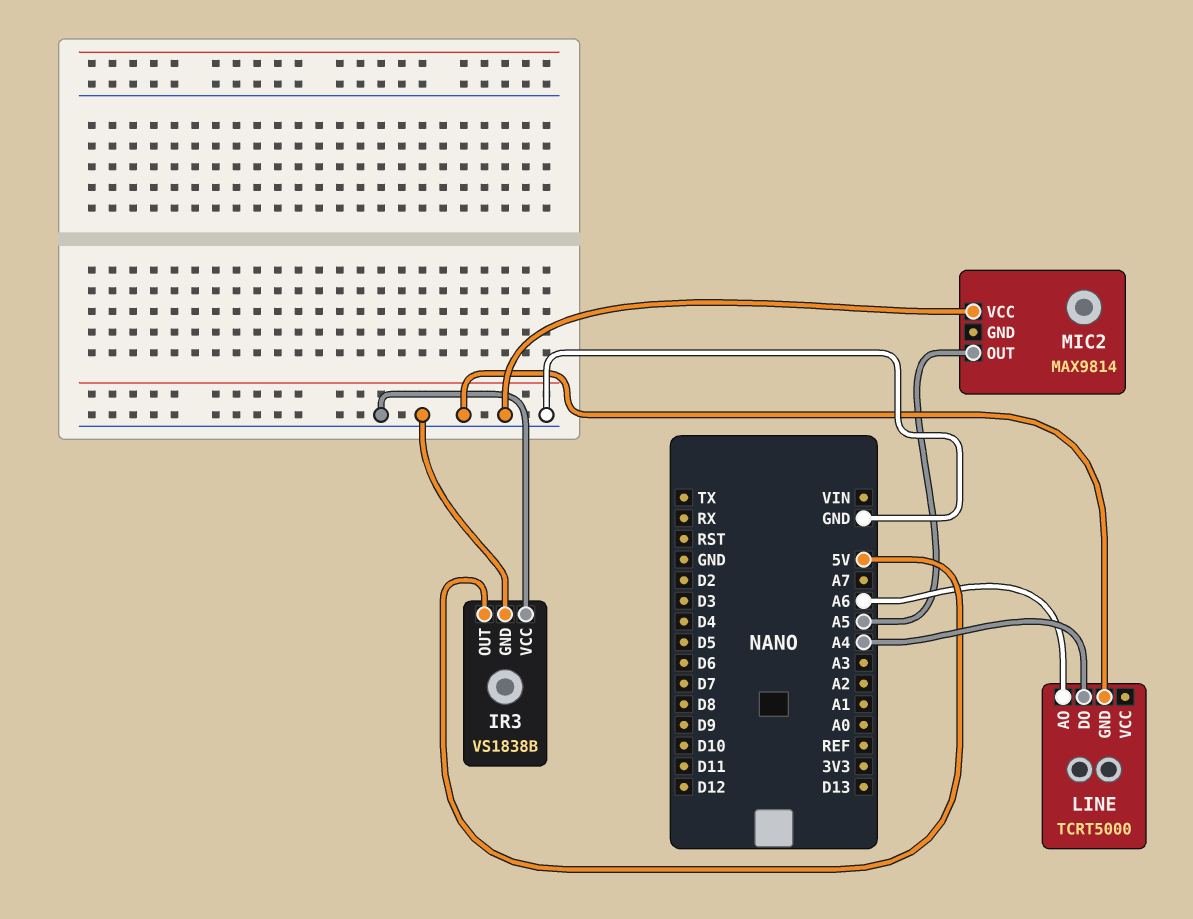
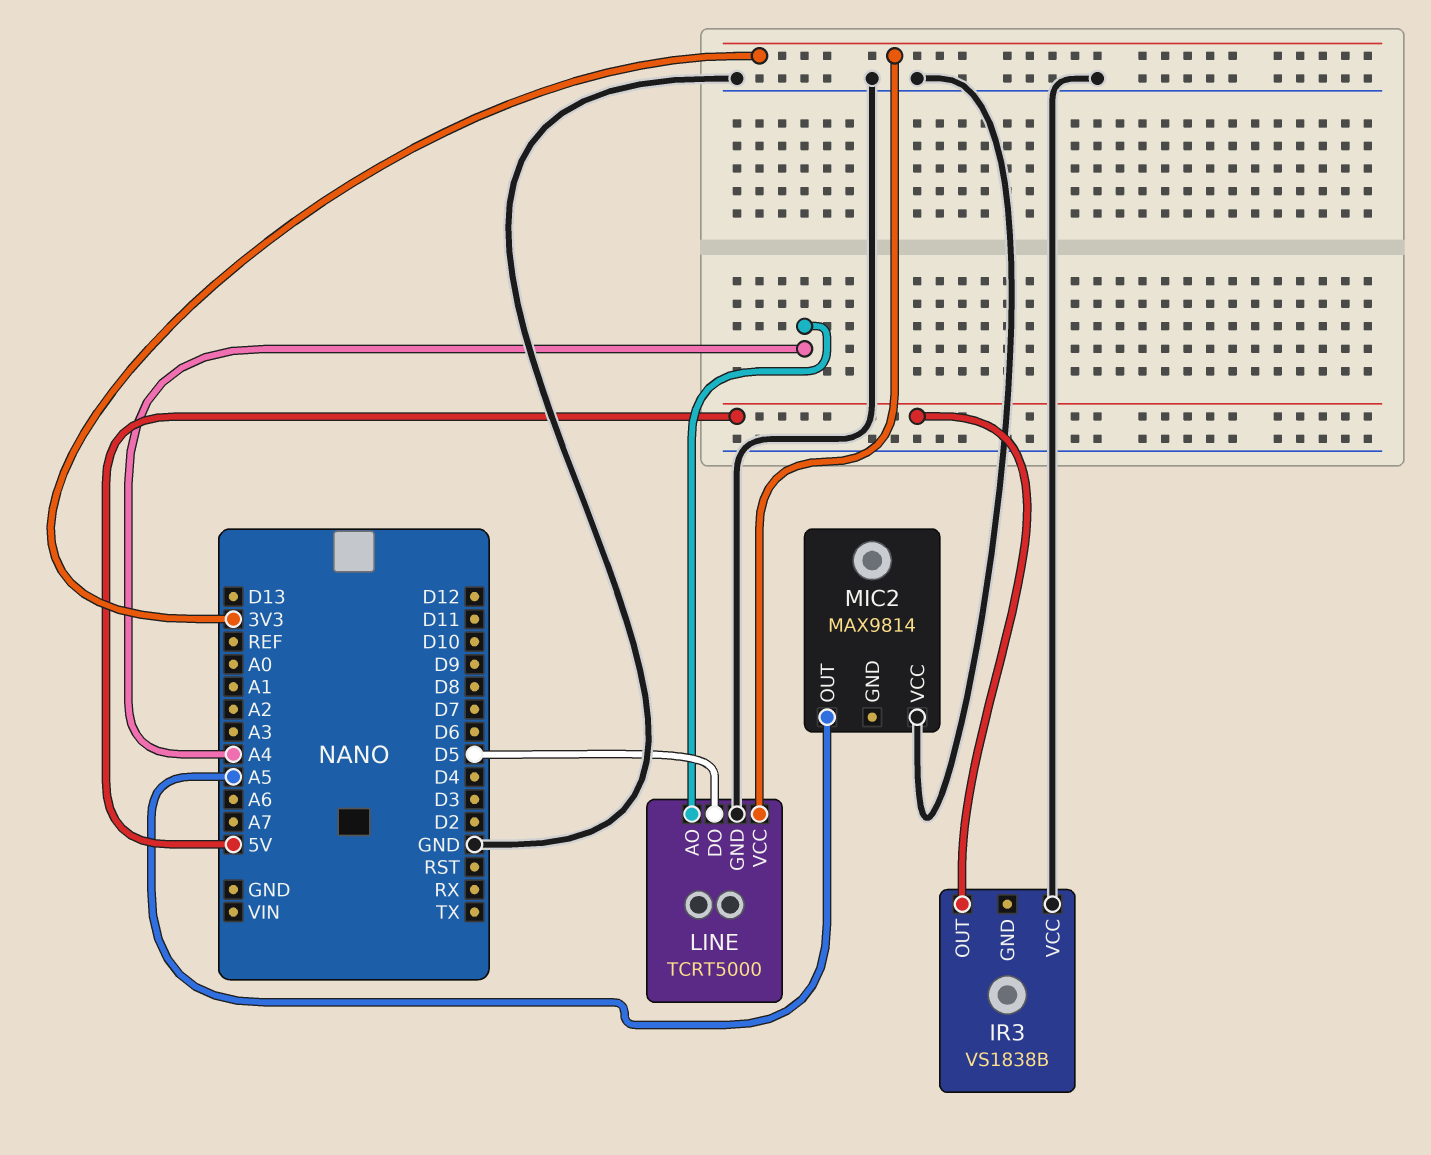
IR3 pin GND: GND -> none
LINE pin AO: A6 -> A4
LINE pin DO: A4 -> D5
LINE pin VCC: none -> 3V3

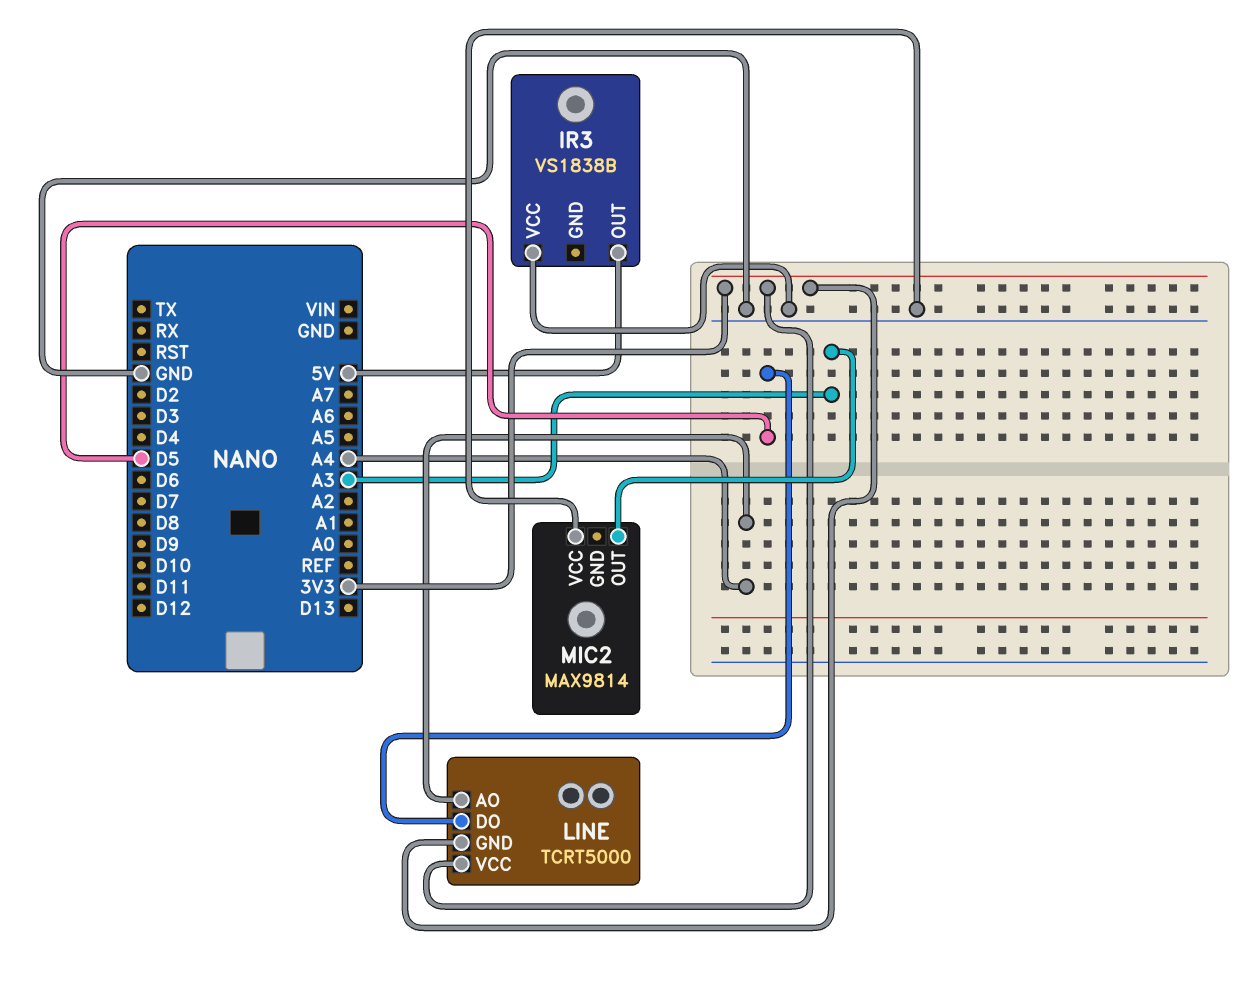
LINE pin GND: GND -> 3V3
MIC2 pin OUT: A5 -> A3

